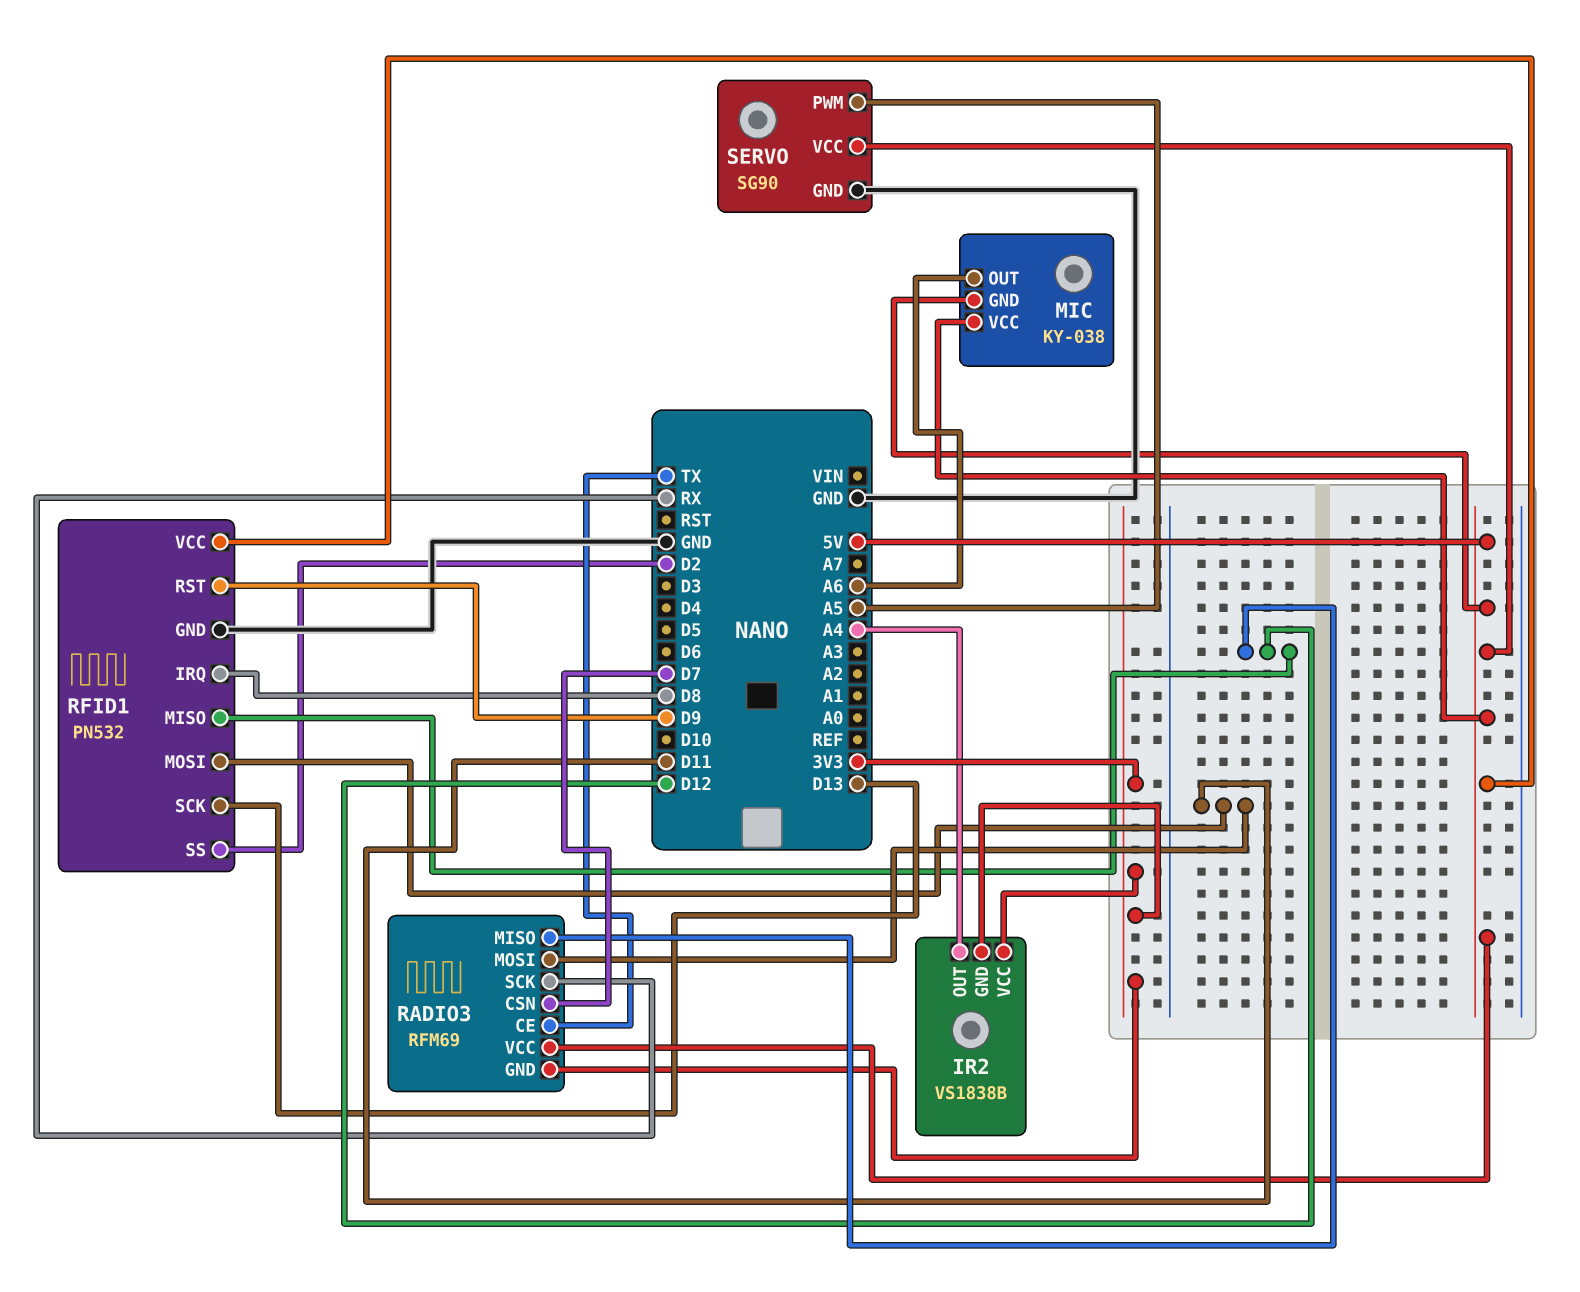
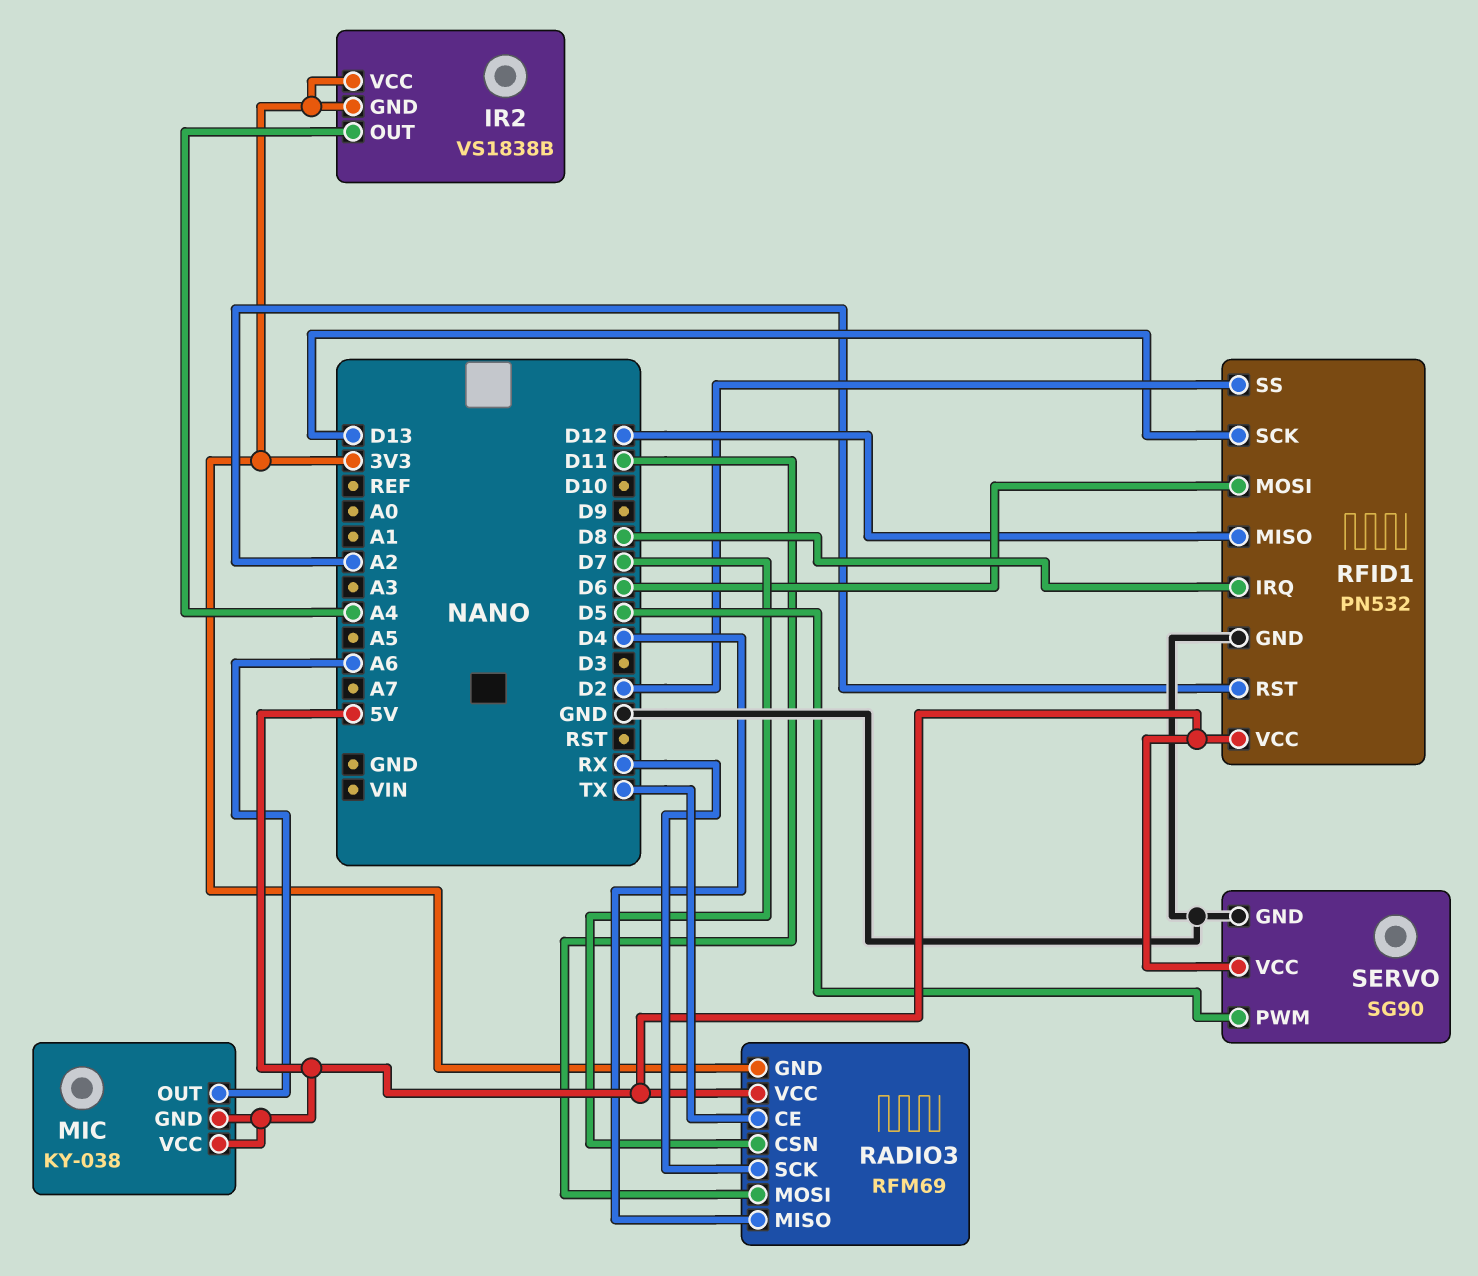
RADIO3 pin MISO: D12 -> D4
RFID1 pin MOSI: D11 -> D6
RFID1 pin RST: D9 -> A2
SERVO pin PWM: A5 -> D5

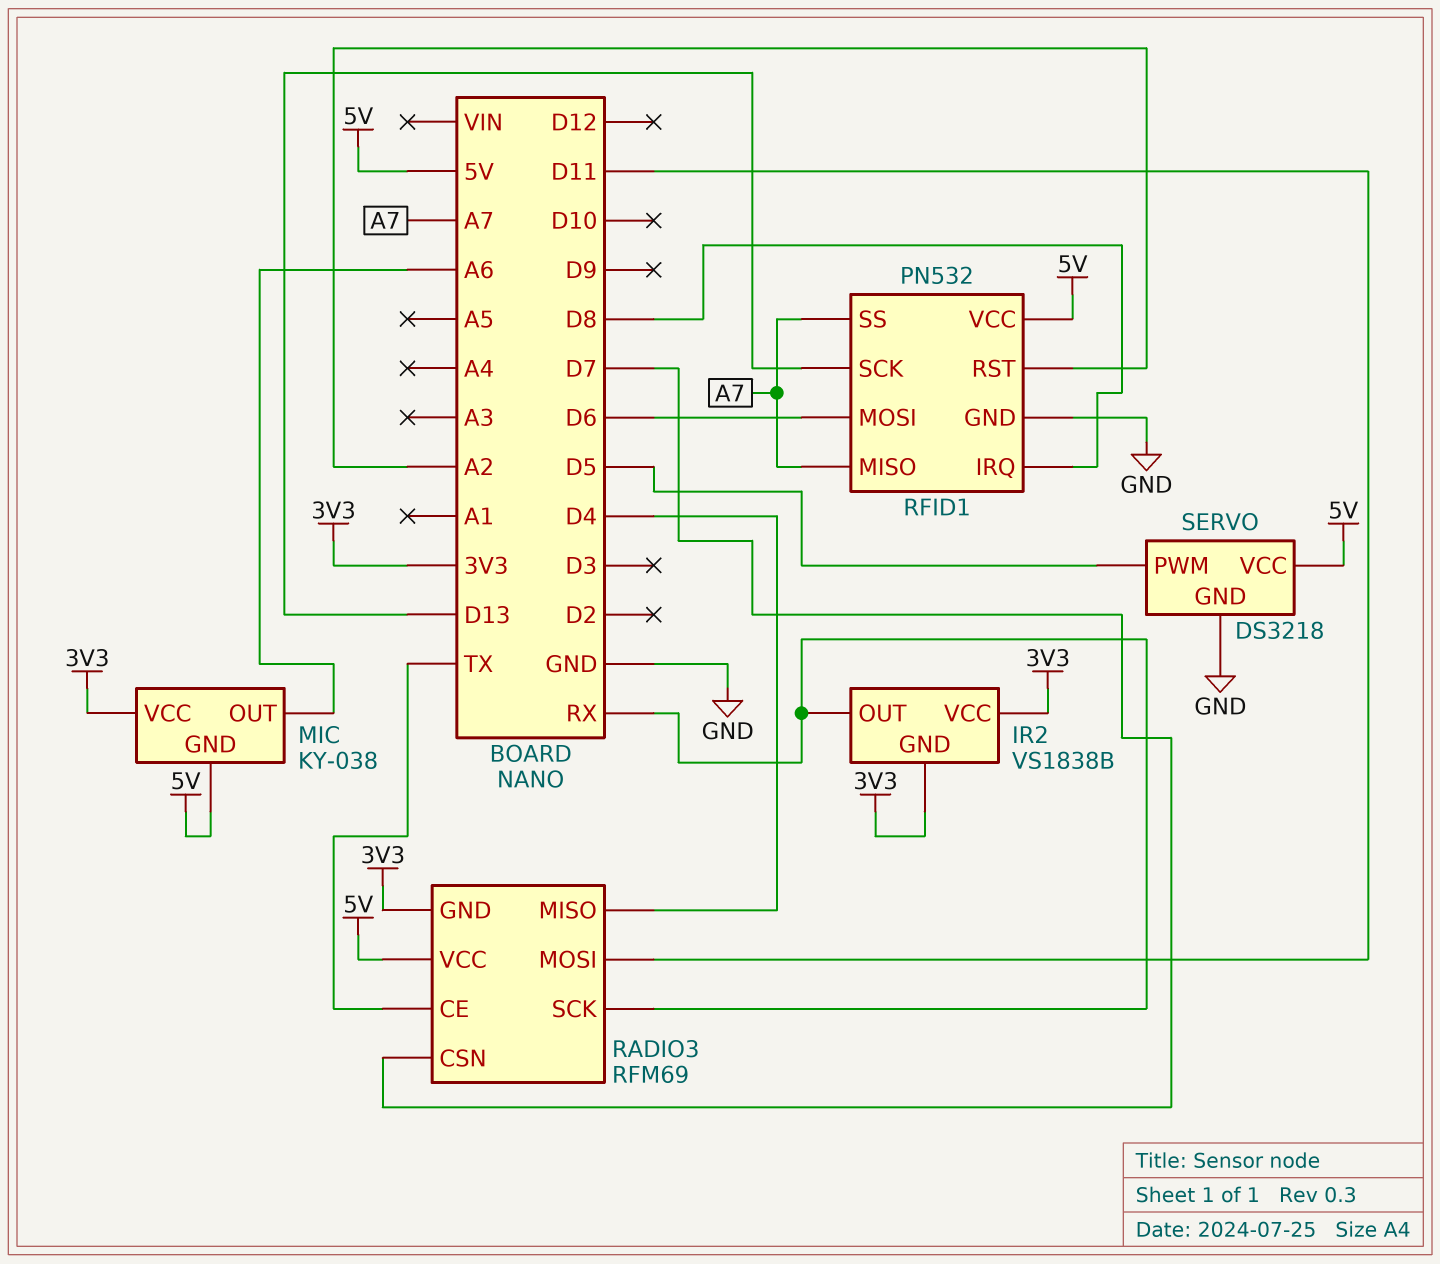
IR2 pin OUT: A4 -> RX
MIC pin VCC: 5V -> 3V3
RFID1 pin MISO: D12 -> A7
RFID1 pin SS: D2 -> A7
SERVO: SG90 -> DS3218

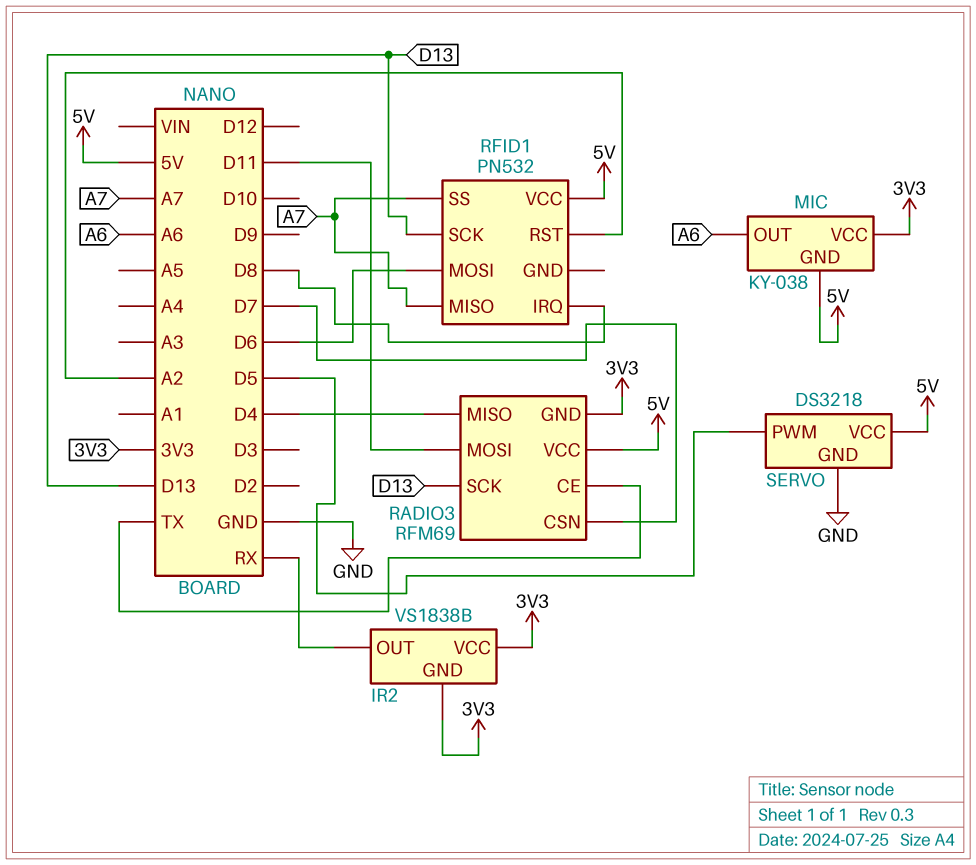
RADIO3 pin SCK: RX -> D13
RFID1 pin GND: GND -> none

